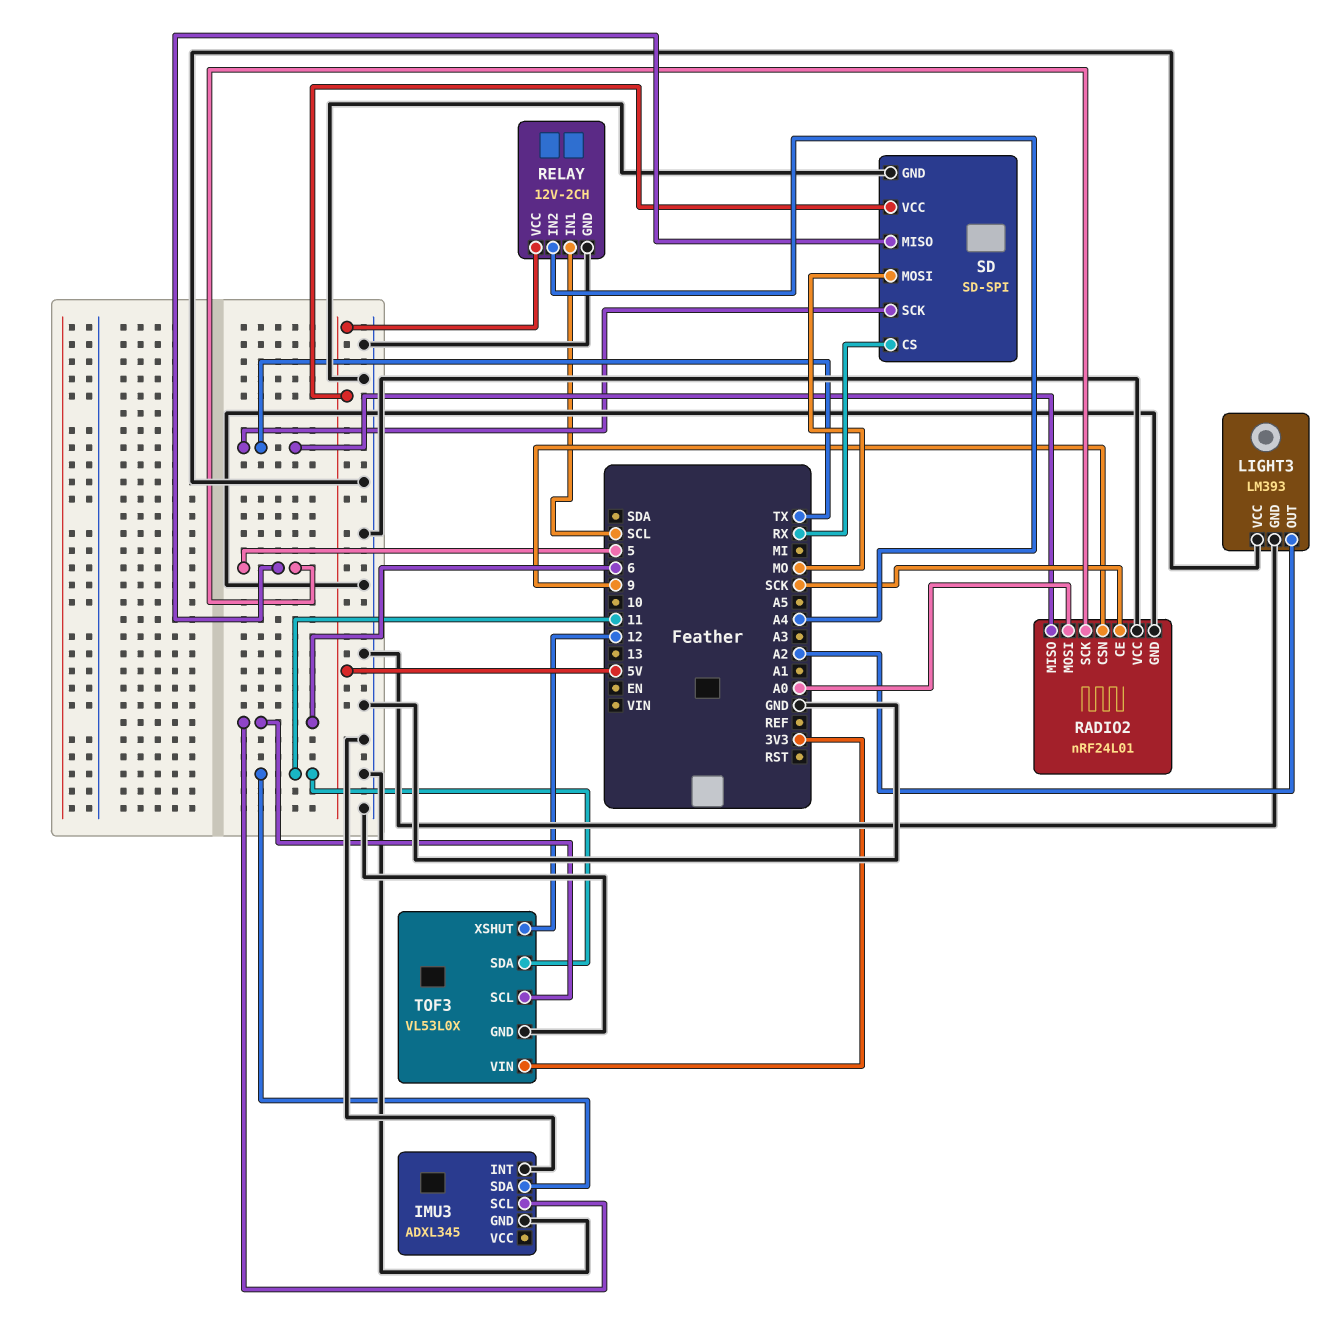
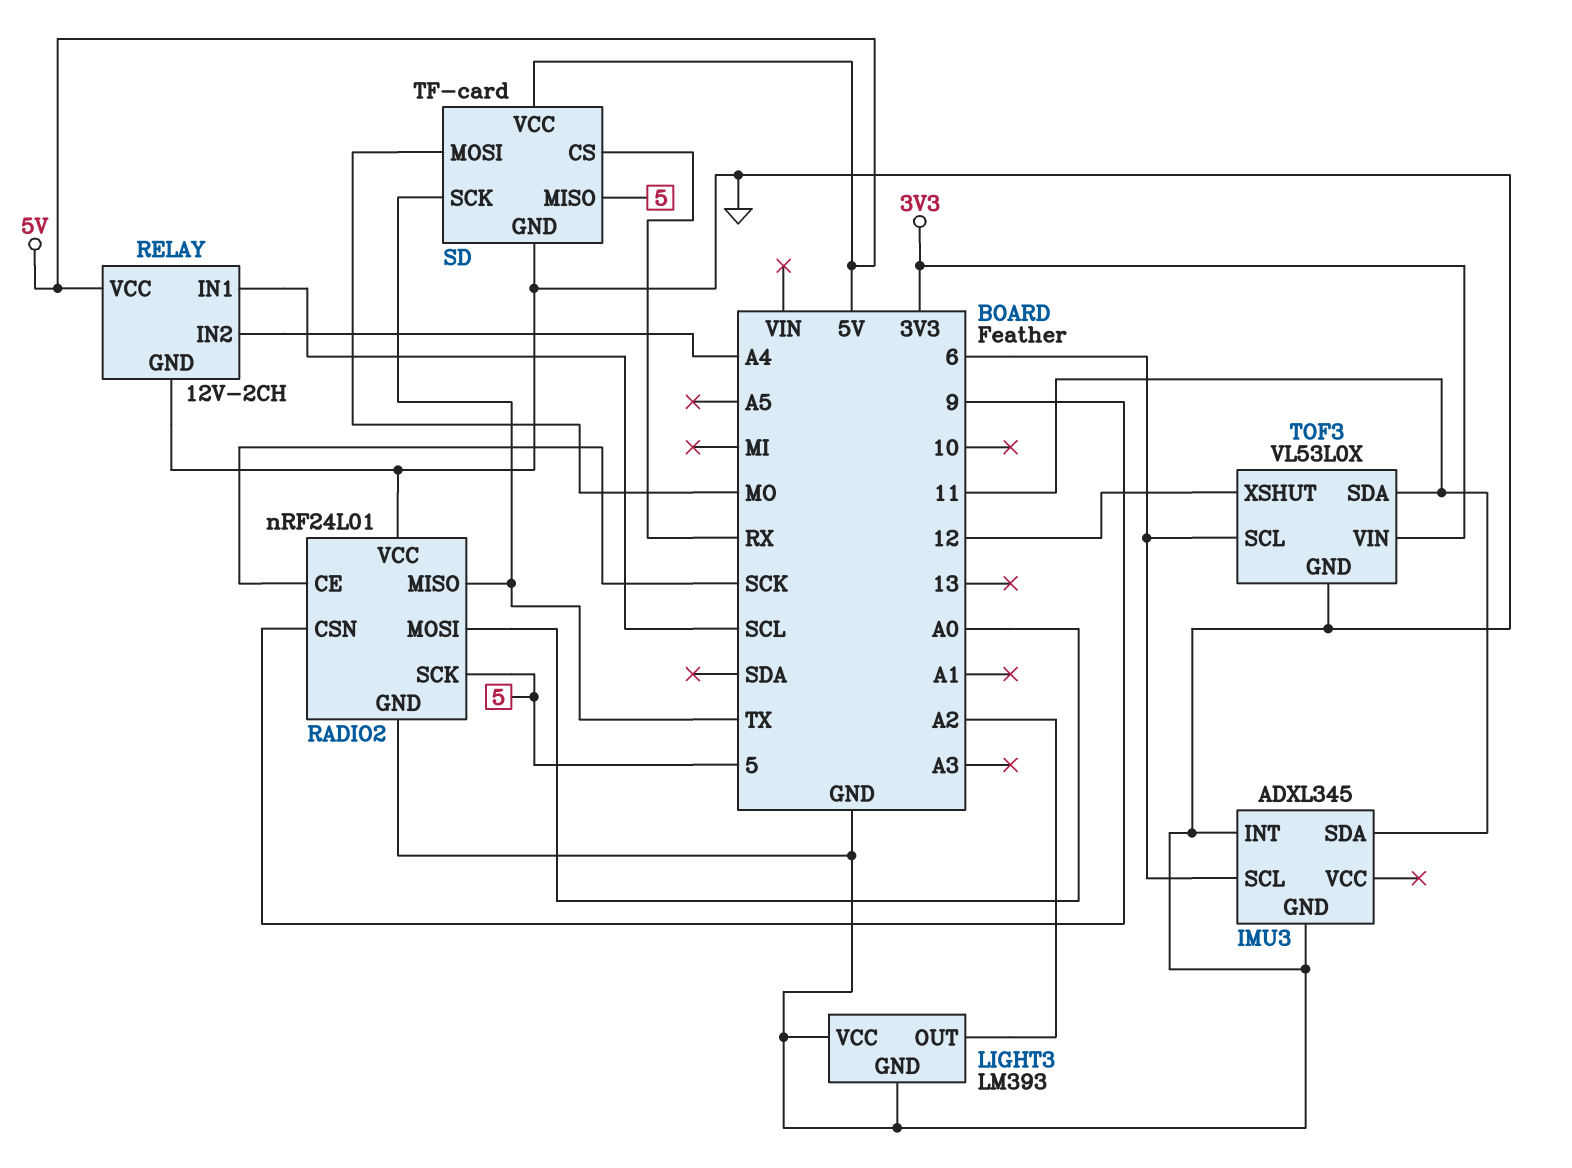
SD: SD-SPI -> TF-card

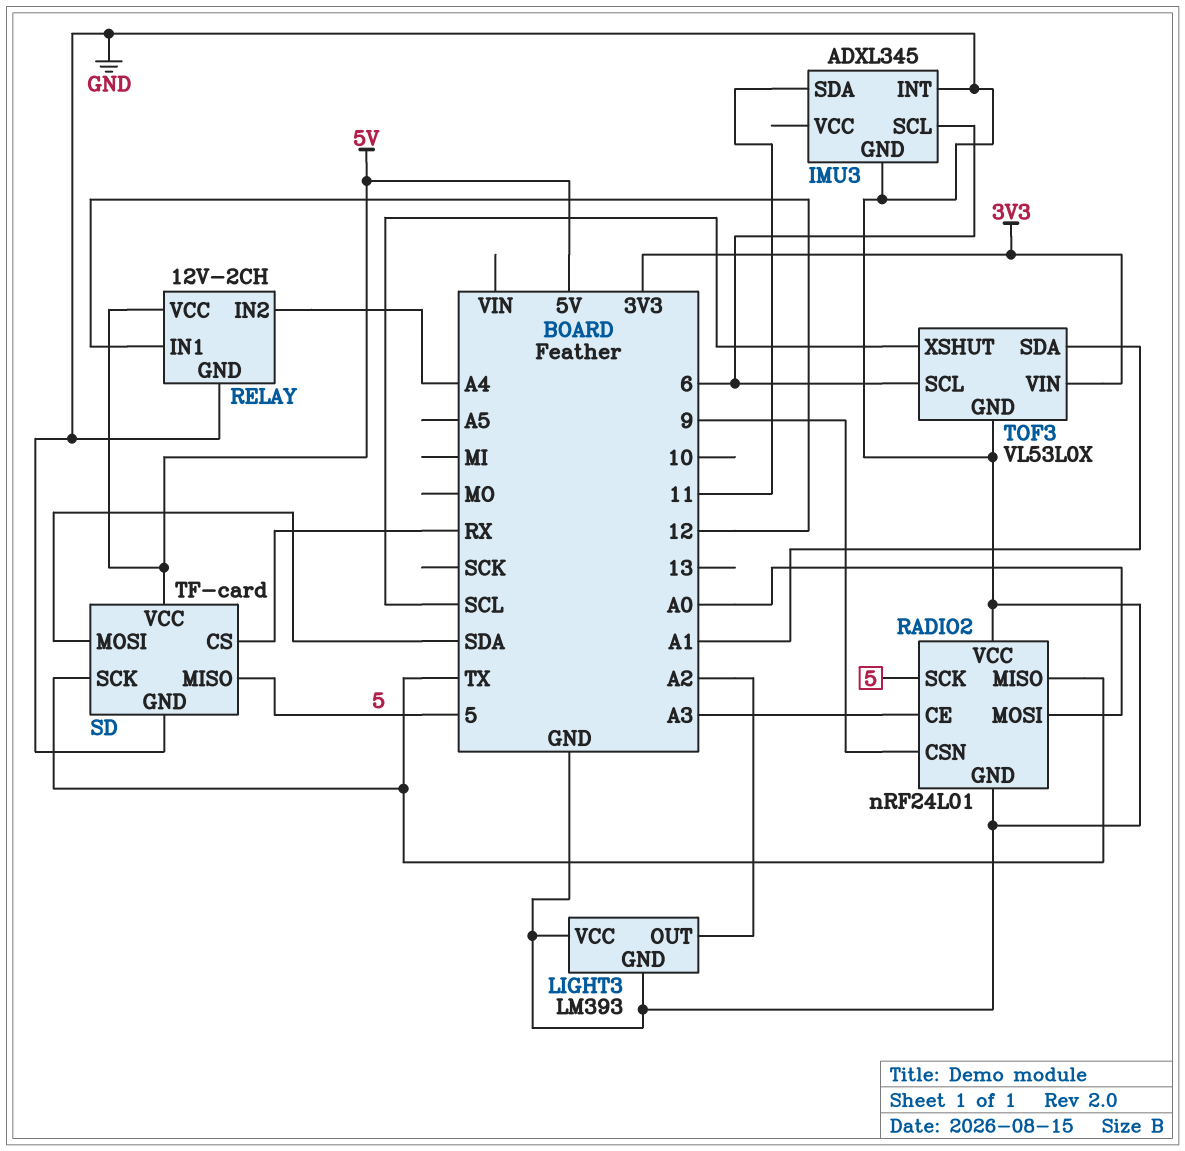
RADIO2 pin CE: SCK -> A3
RELAY pin IN1: SCL -> 12
SD pin MOSI: MO -> SDA
TOF3 pin SDA: 11 -> A1
TOF3 pin XSHUT: 12 -> SCL

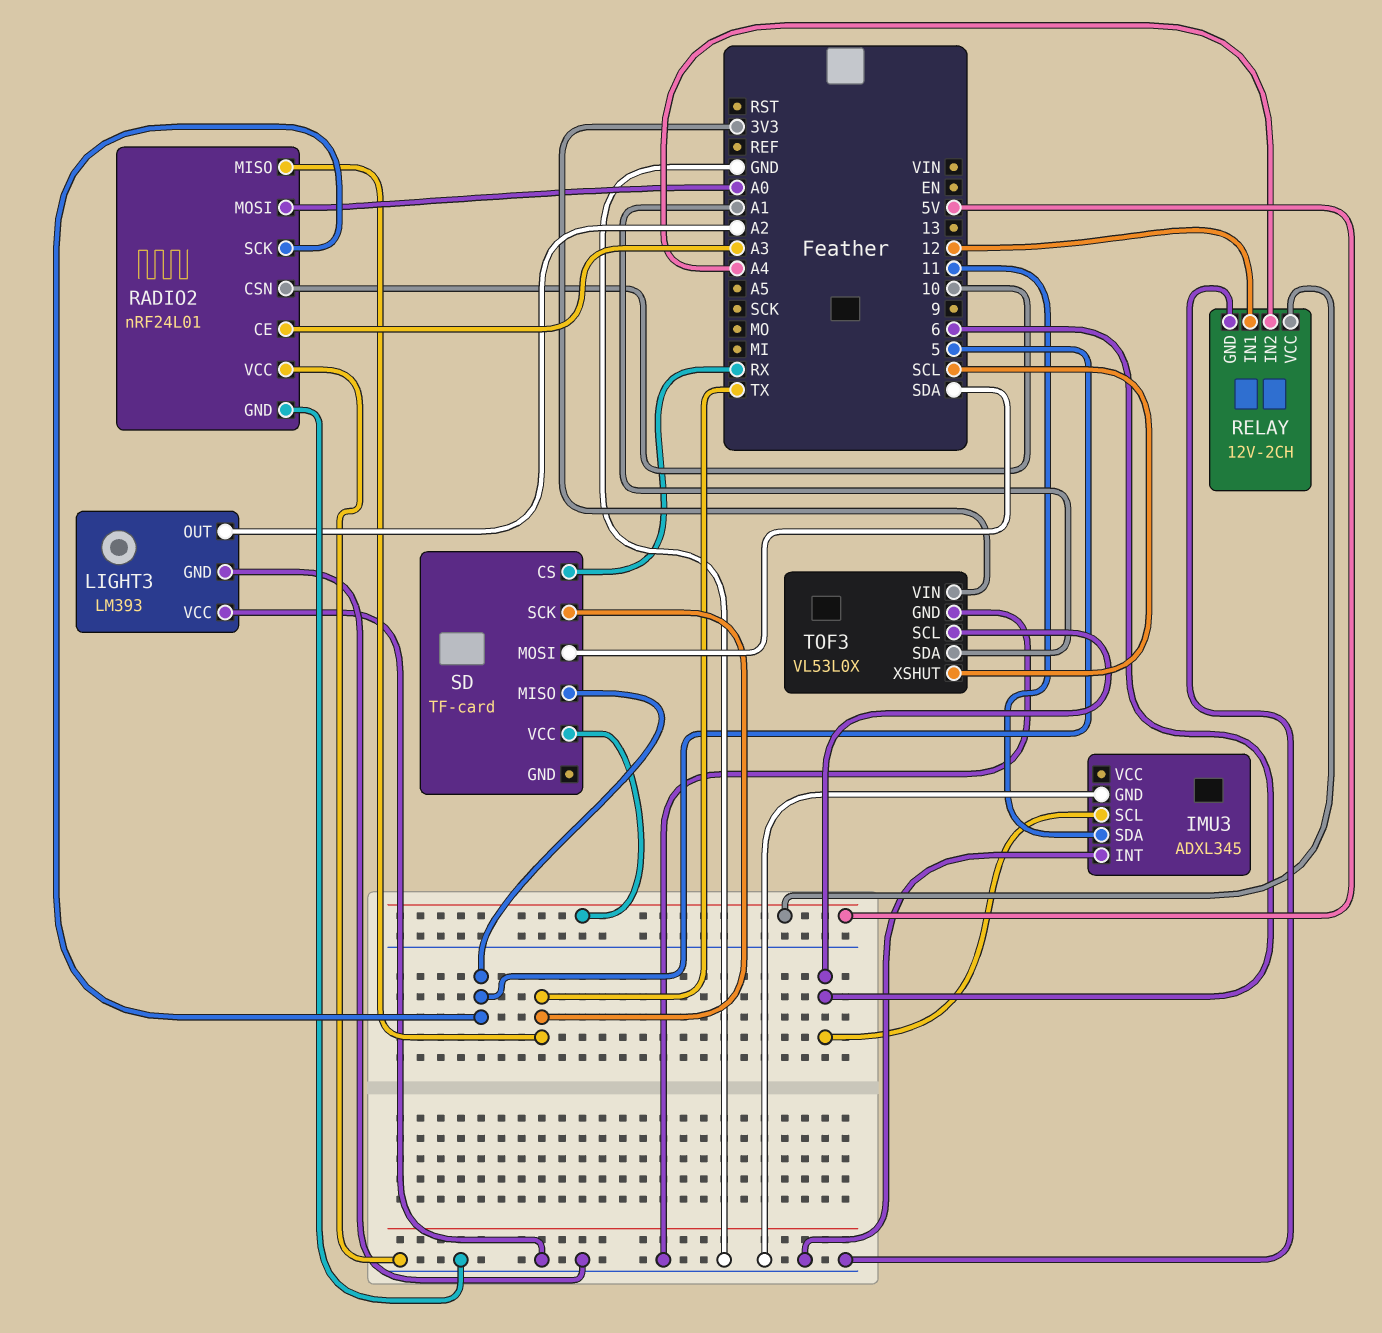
RADIO2 pin CSN: 9 -> 10
SD pin GND: GND -> none

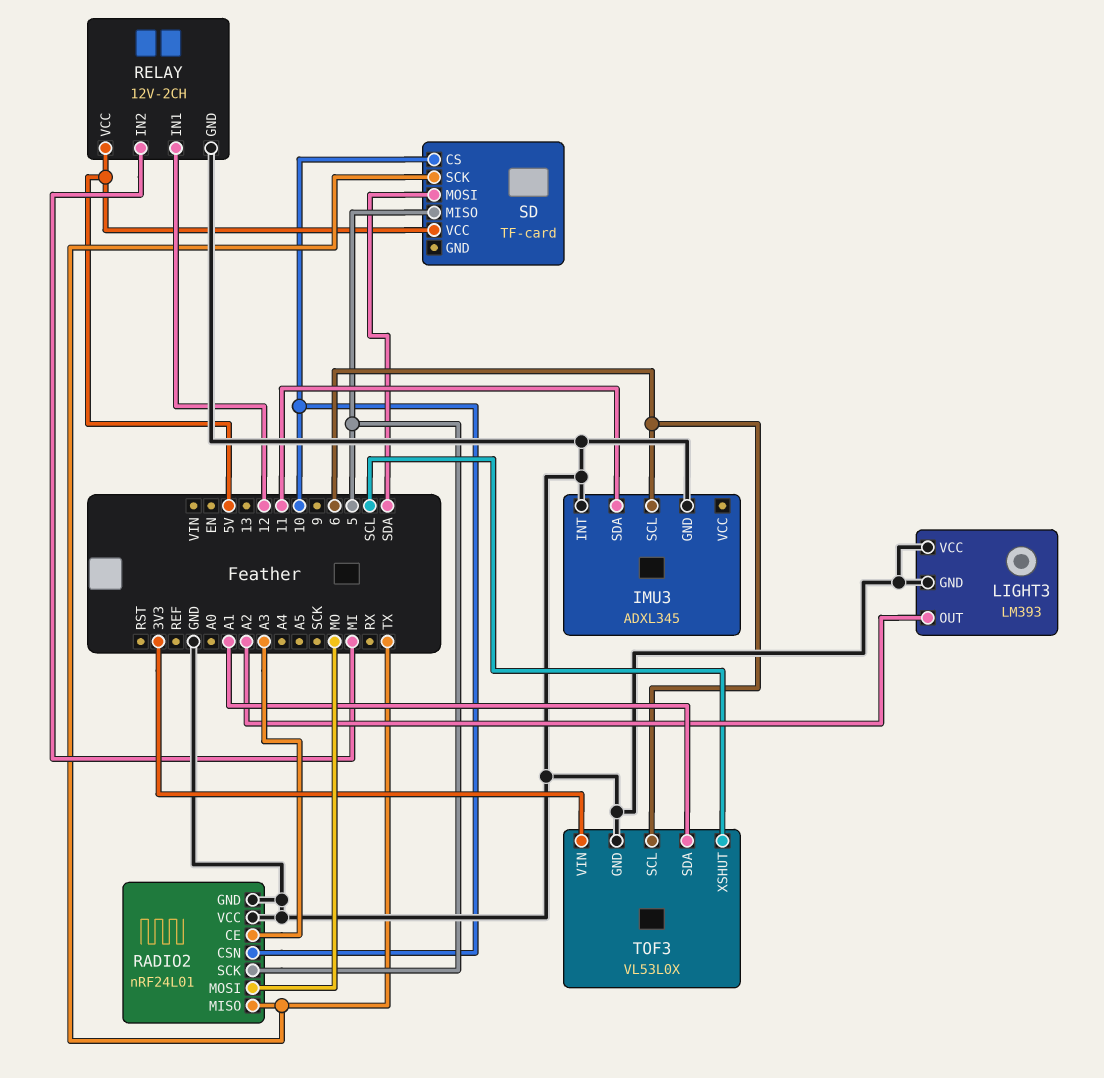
RADIO2 pin MOSI: A0 -> MO
RELAY pin IN2: A4 -> MI
SD pin CS: RX -> 10

